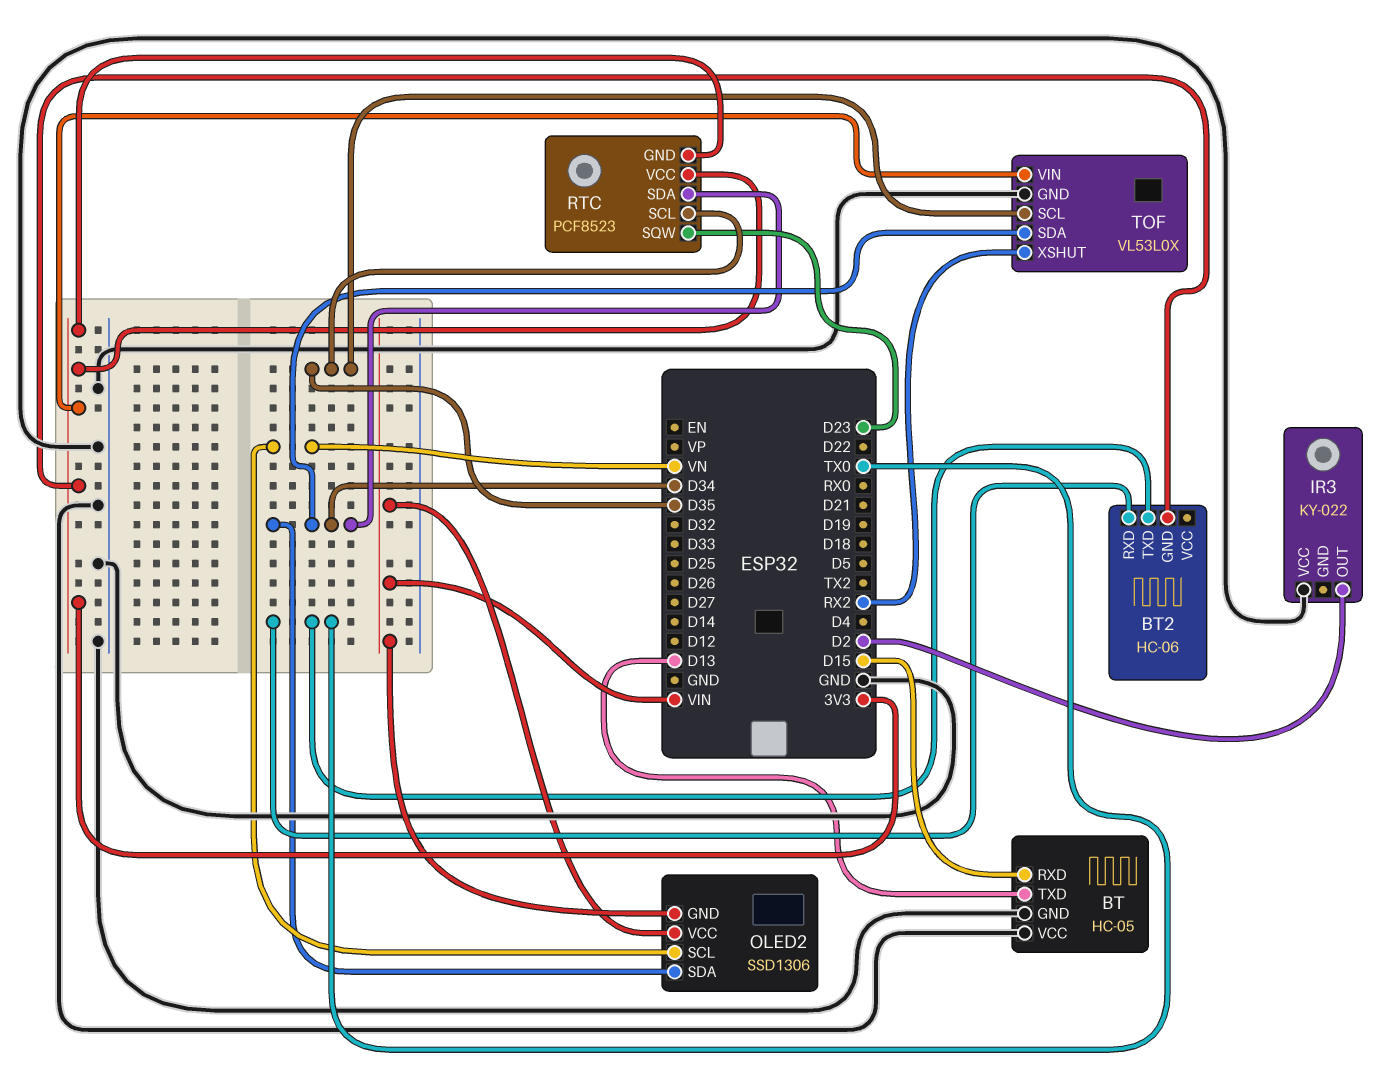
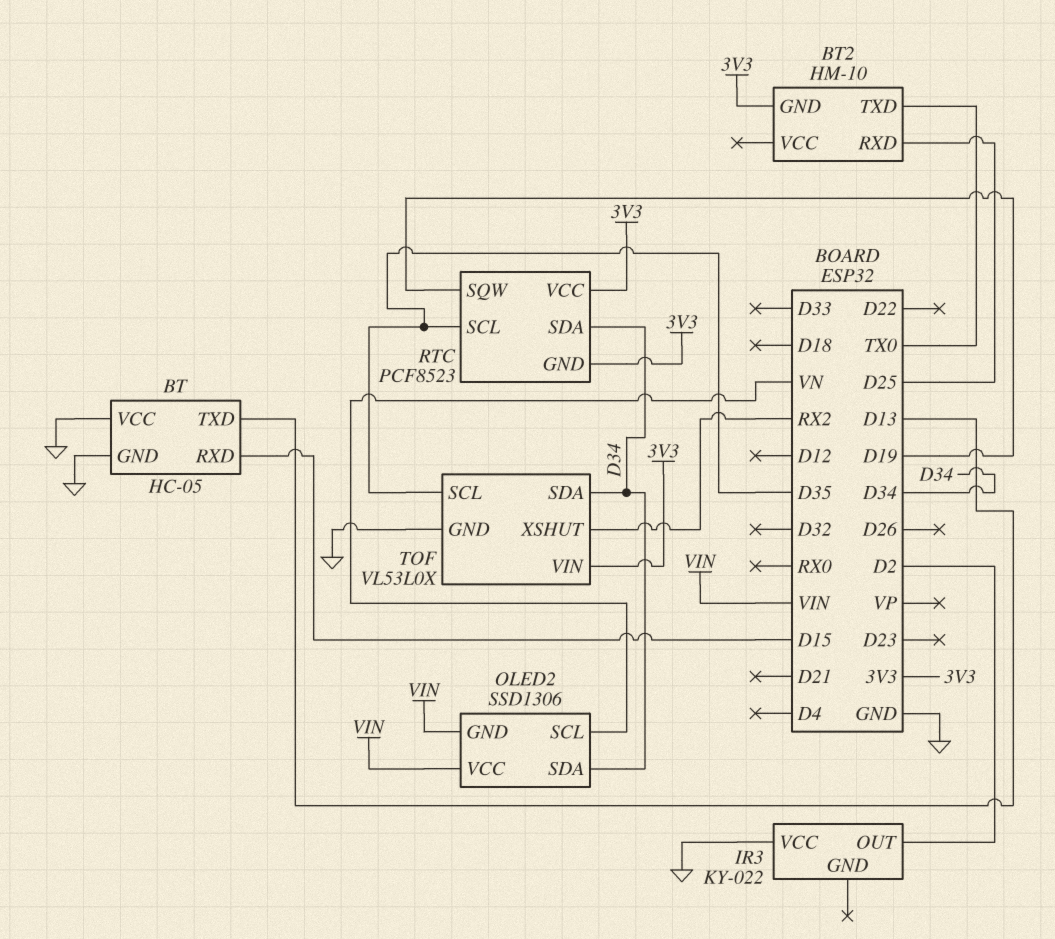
BT2: HC-06 -> HM-10
BT2 pin RXD: TX0 -> D25
RTC pin SQW: D23 -> D19

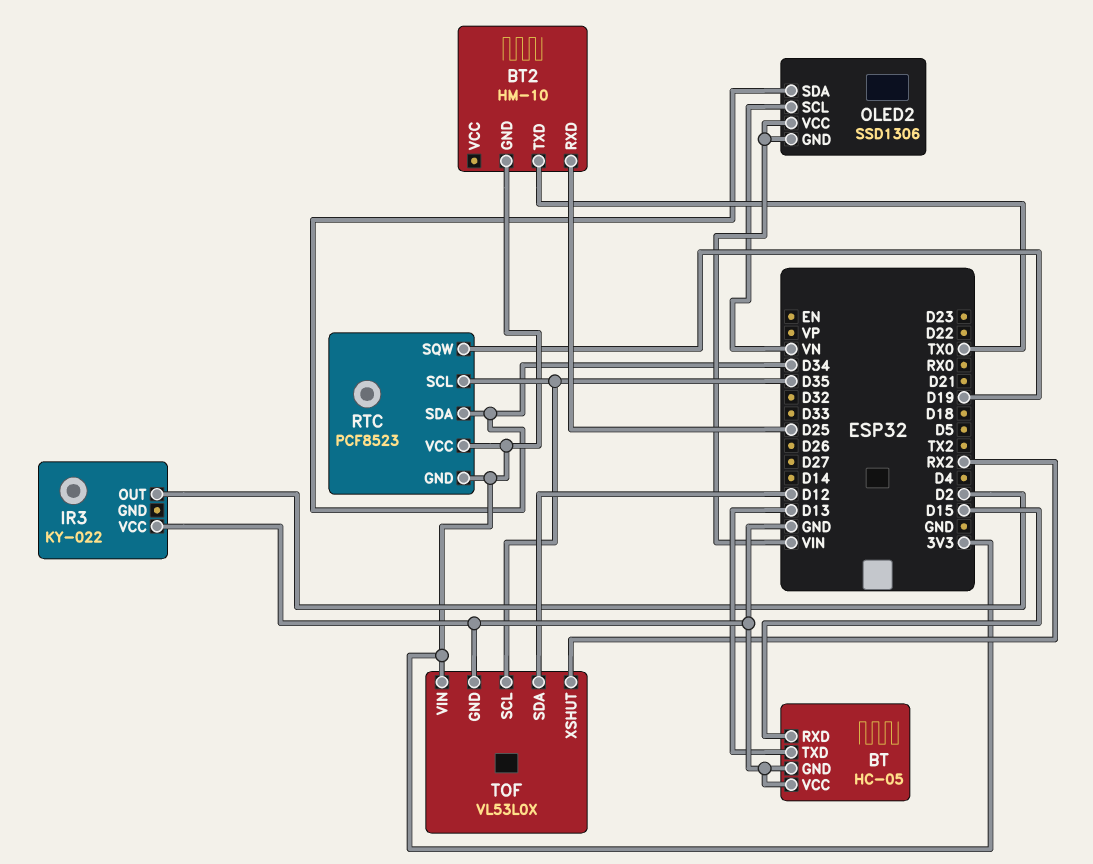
TOF pin SDA: D34 -> D12

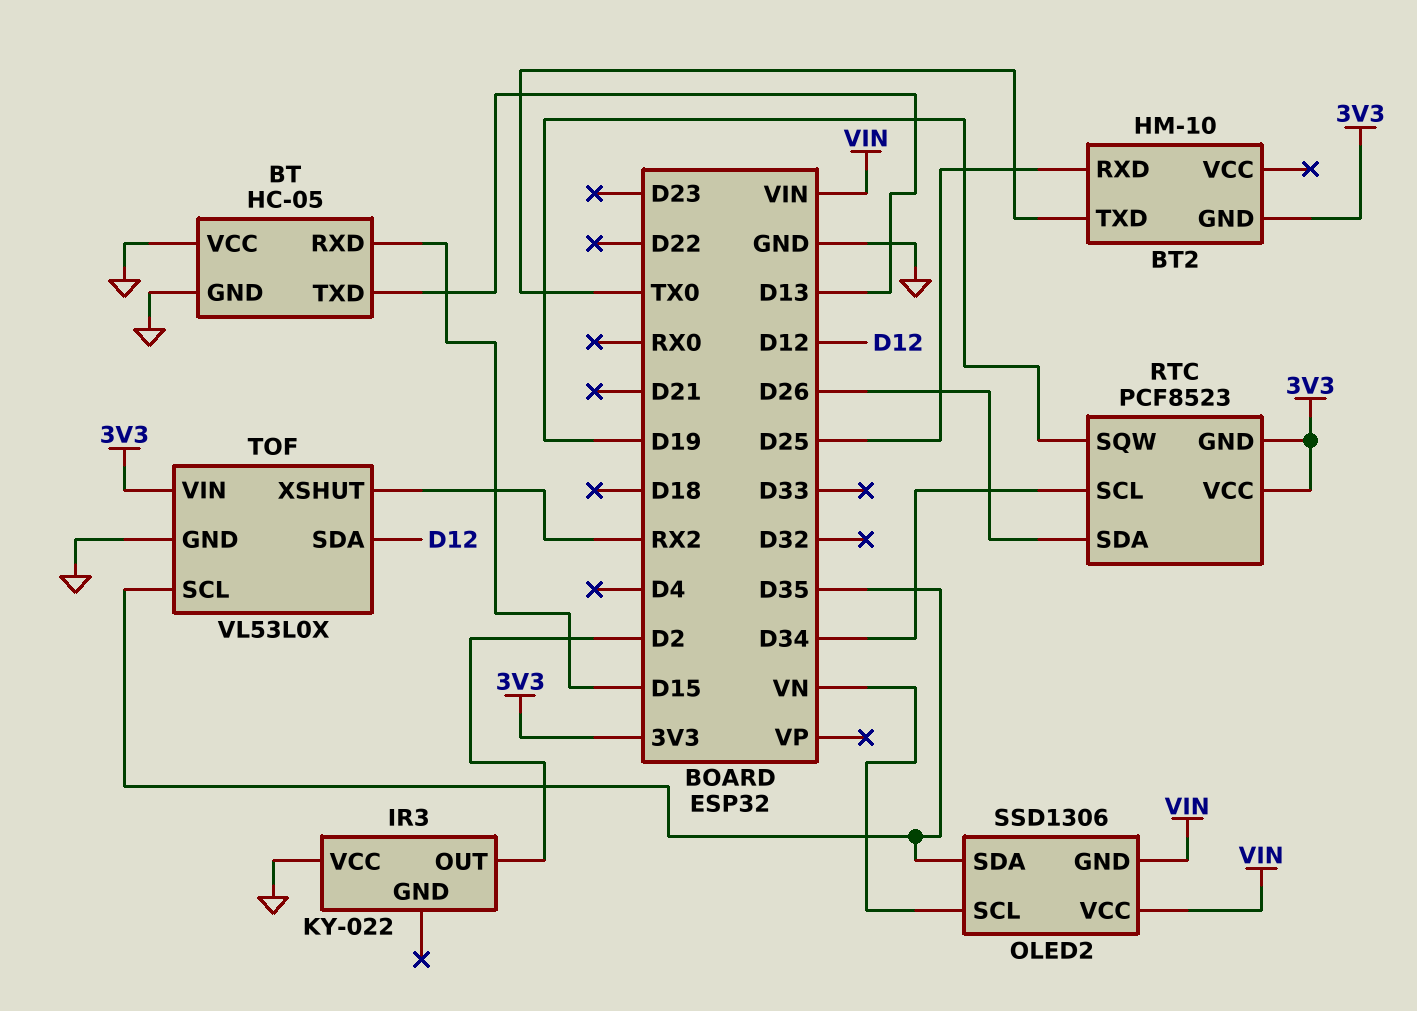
OLED2 pin SDA: D34 -> D35
RTC pin SCL: D35 -> D34
RTC pin SDA: D34 -> D26

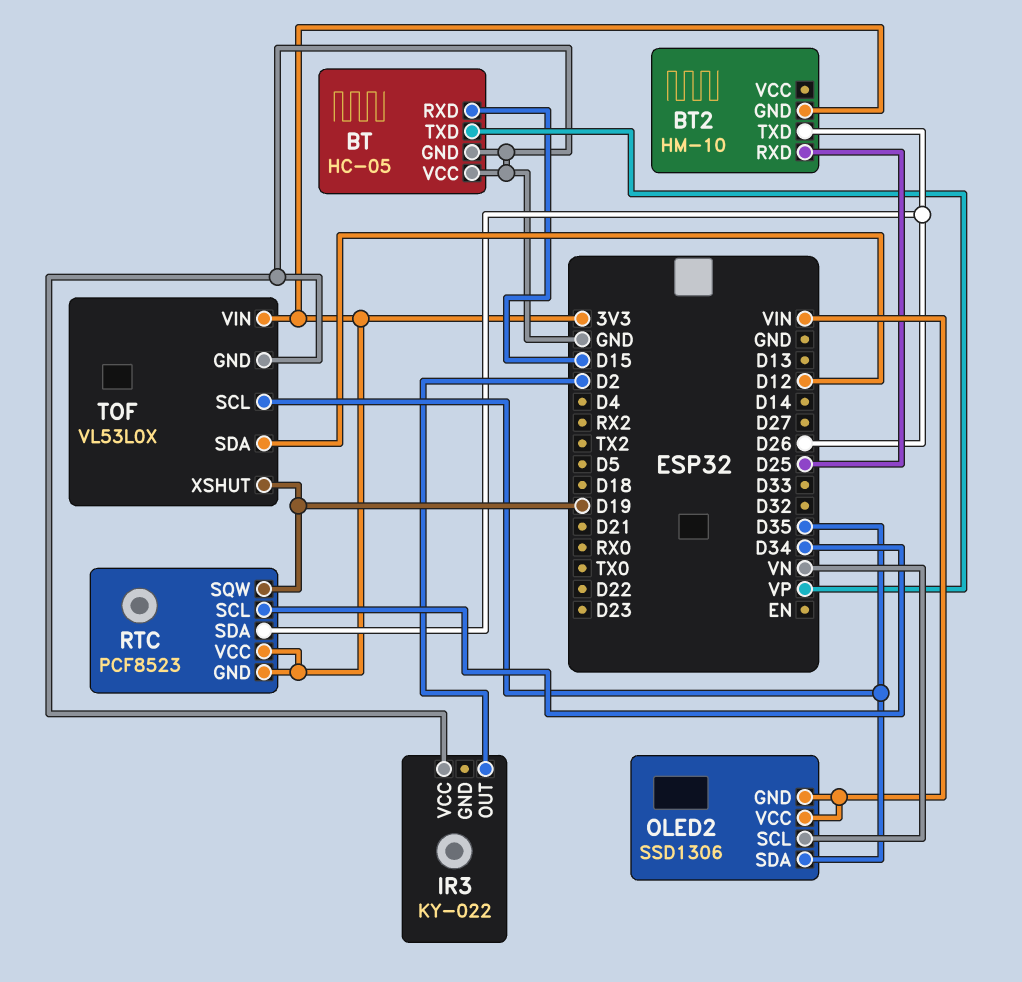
BT pin TXD: D13 -> VP
BT2 pin TXD: TX0 -> D26
TOF pin XSHUT: RX2 -> D19

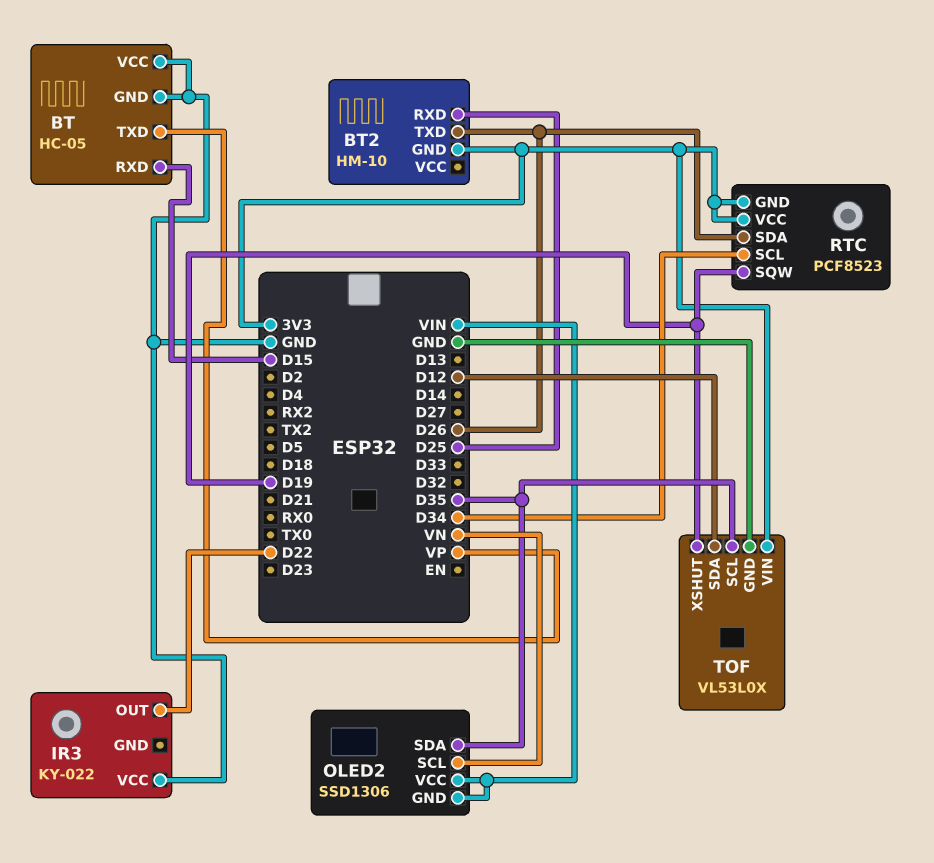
IR3 pin OUT: D2 -> D22

